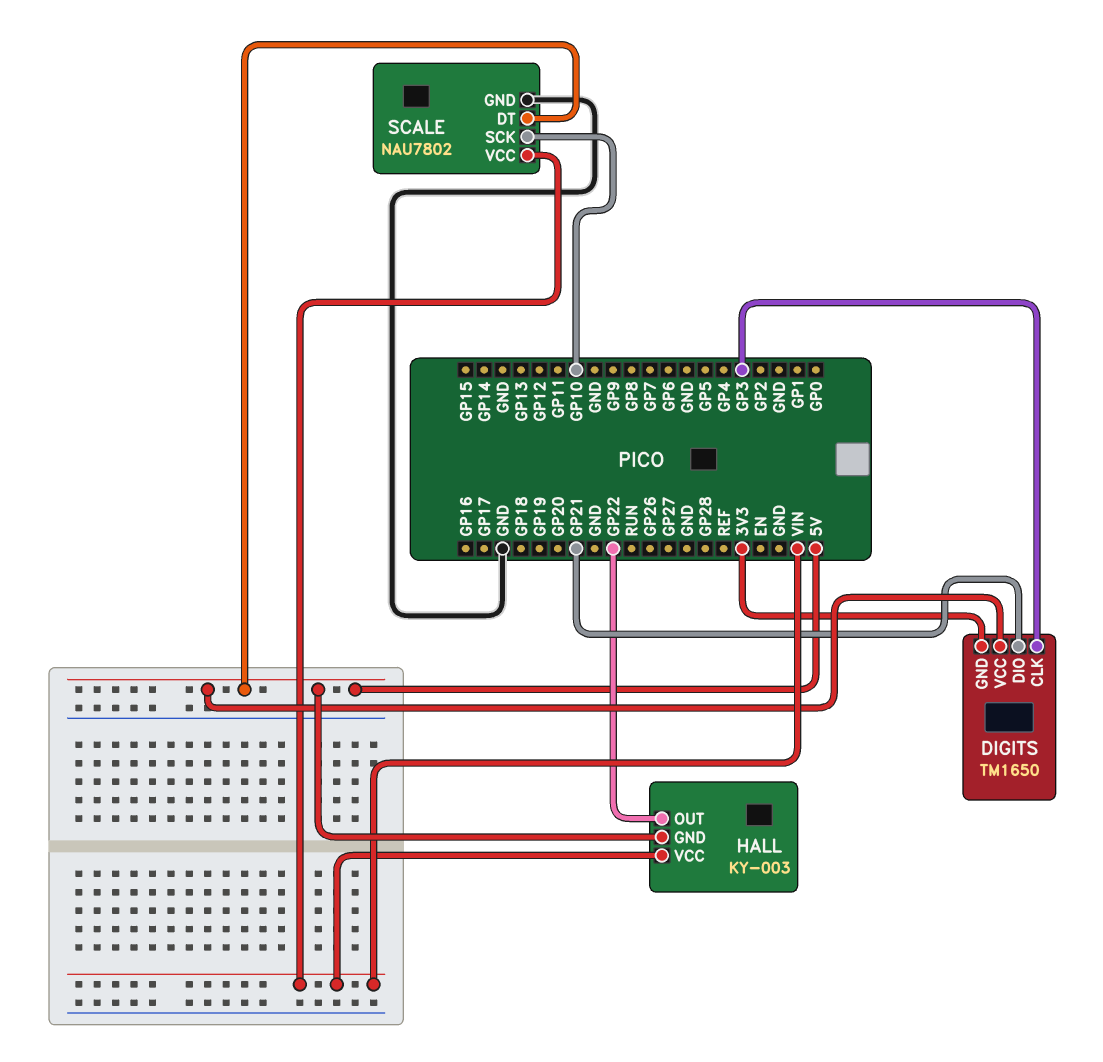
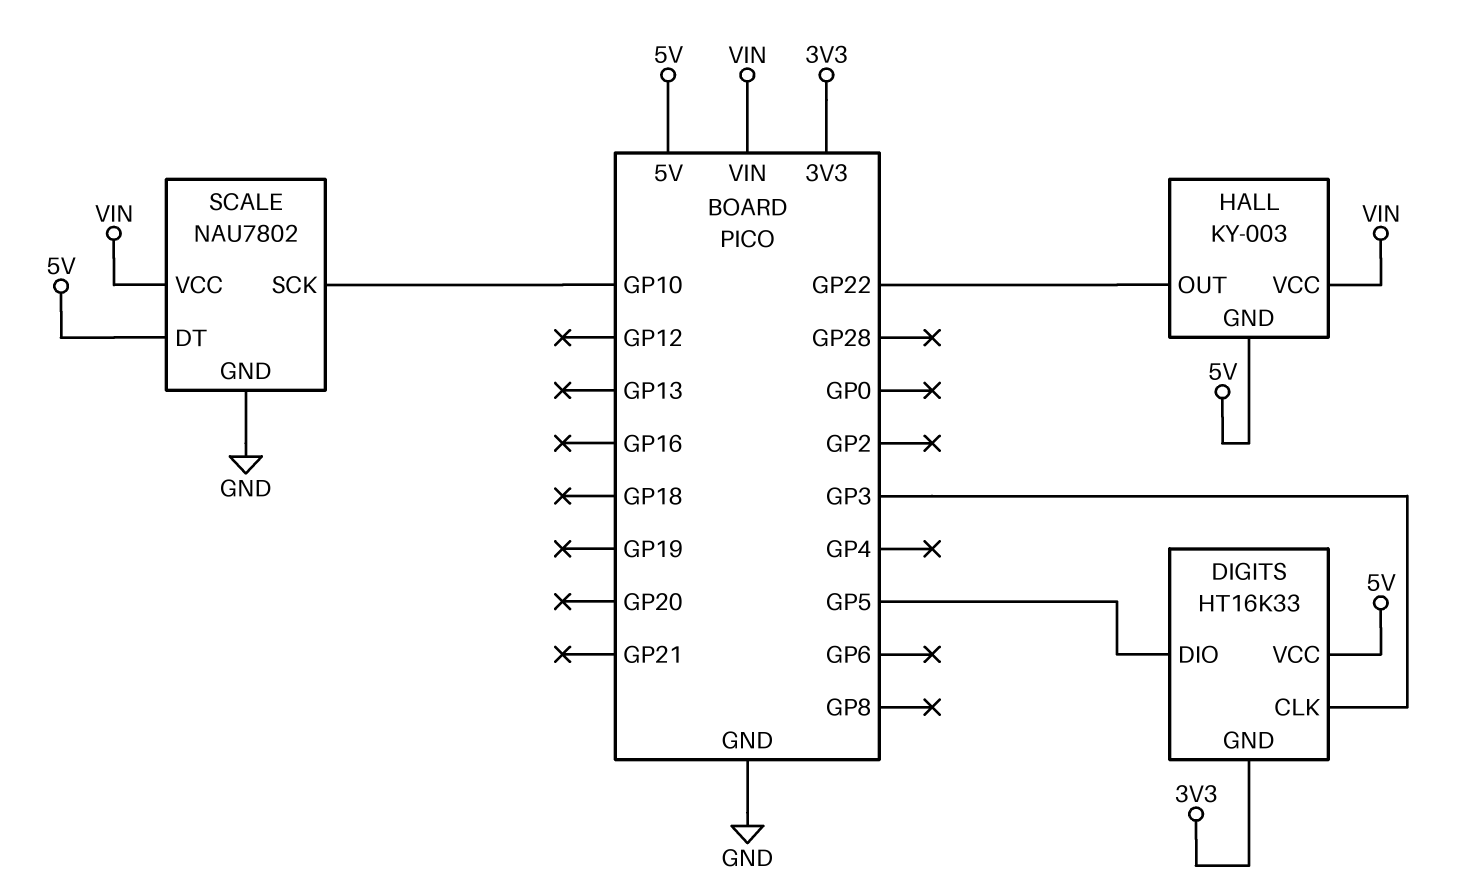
DIGITS: TM1650 -> HT16K33
DIGITS pin DIO: GP21 -> GP5

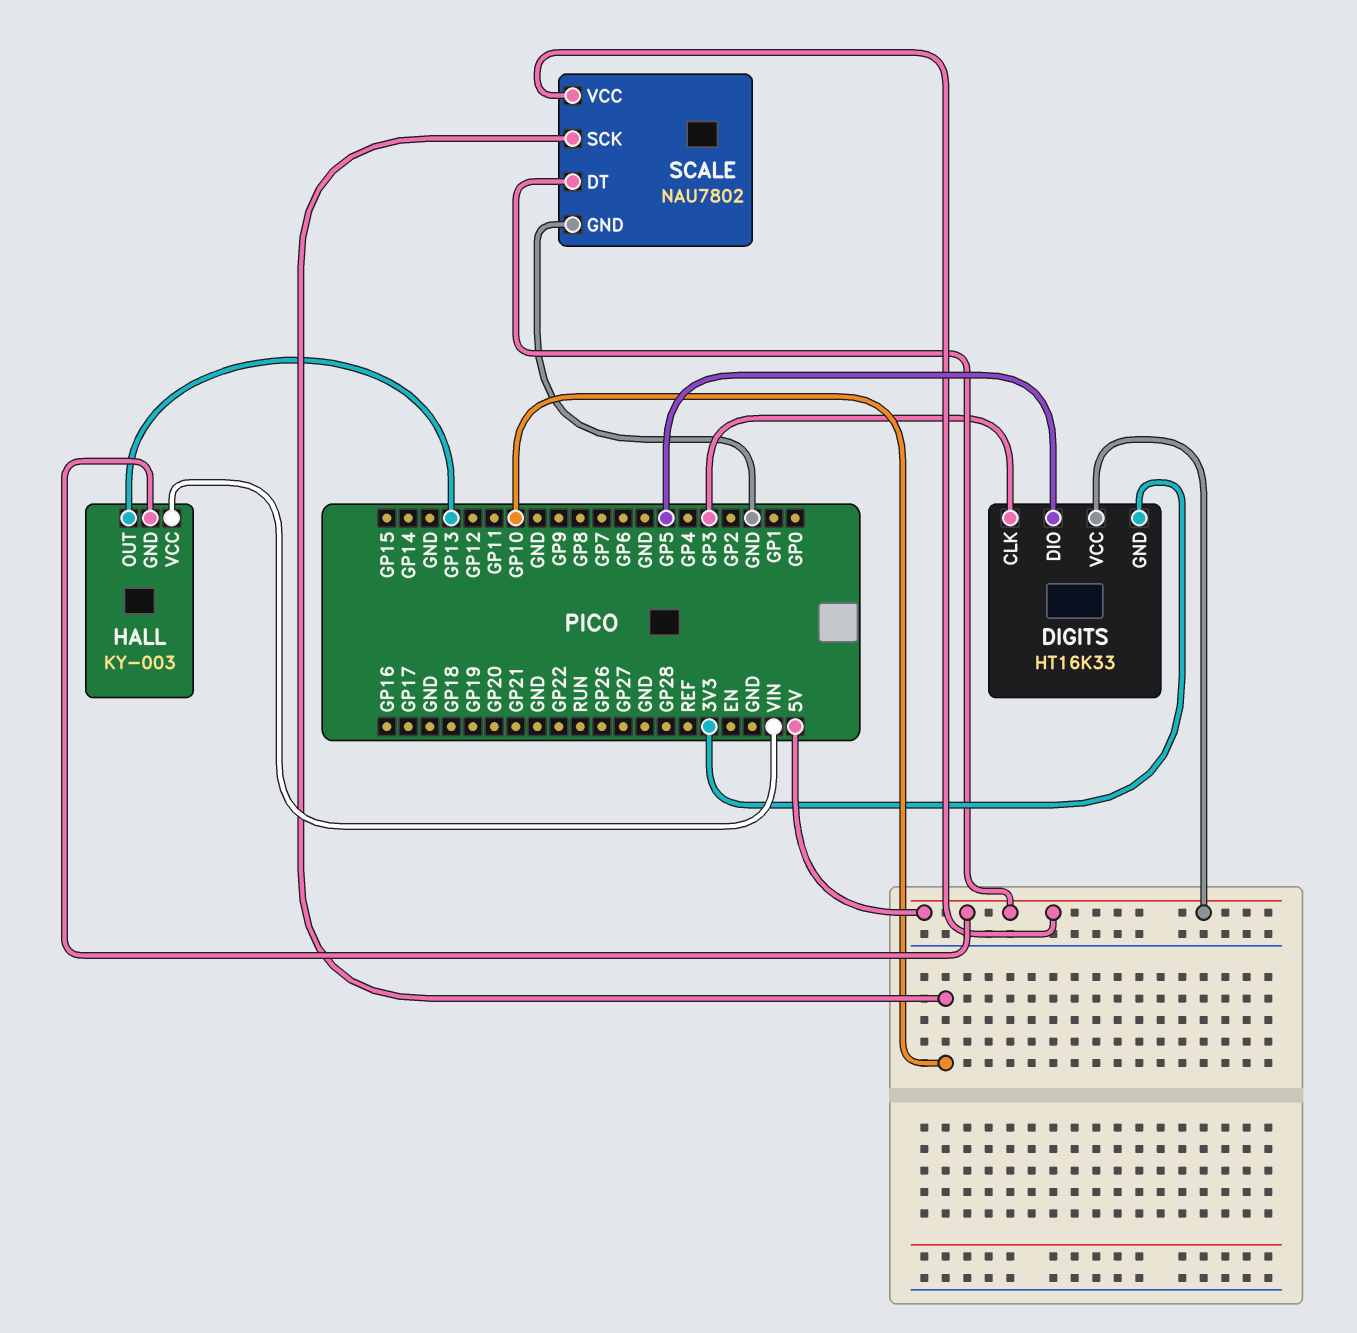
HALL pin OUT: GP22 -> GP13
SCALE pin VCC: VIN -> 5V

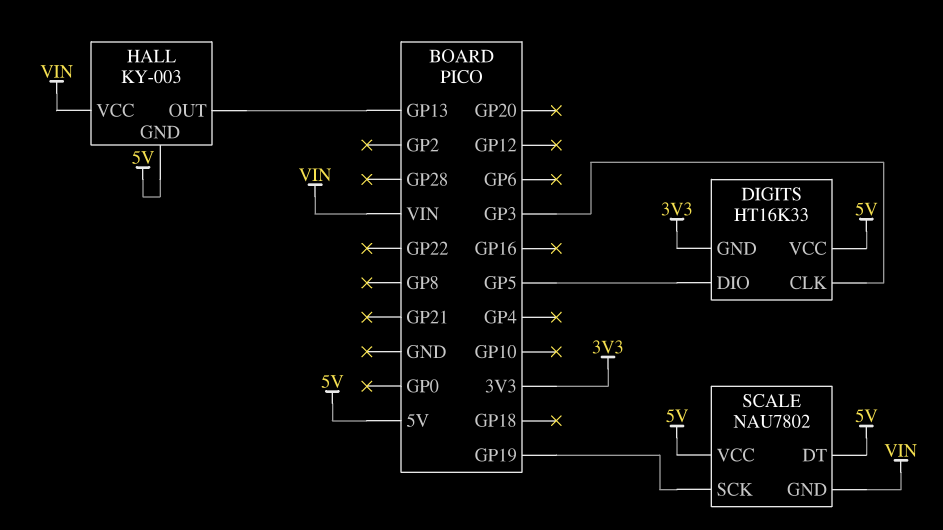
SCALE pin GND: GND -> VIN
SCALE pin SCK: GP10 -> GP19

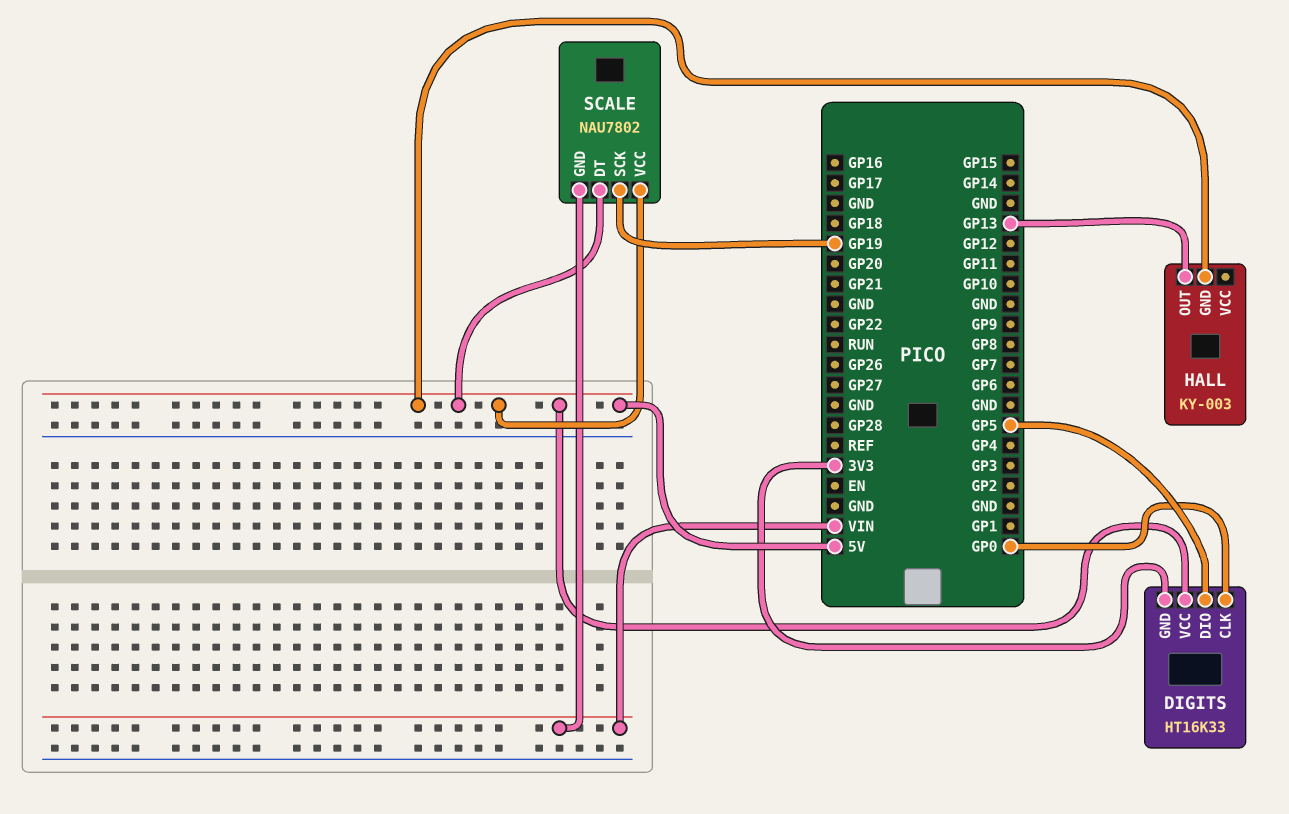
DIGITS pin CLK: GP3 -> GP0
HALL pin VCC: VIN -> none

